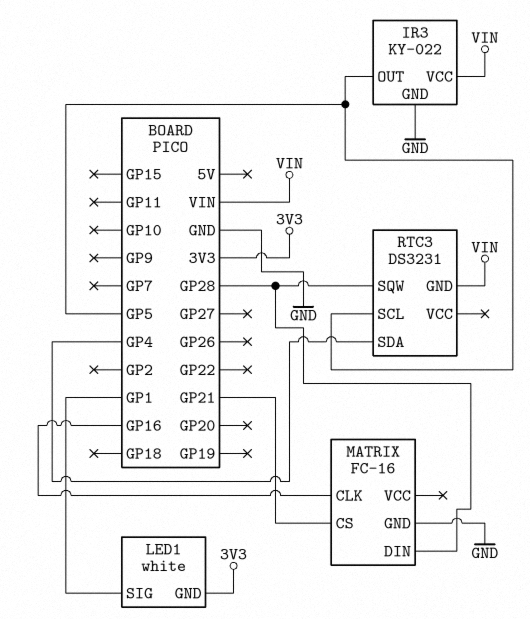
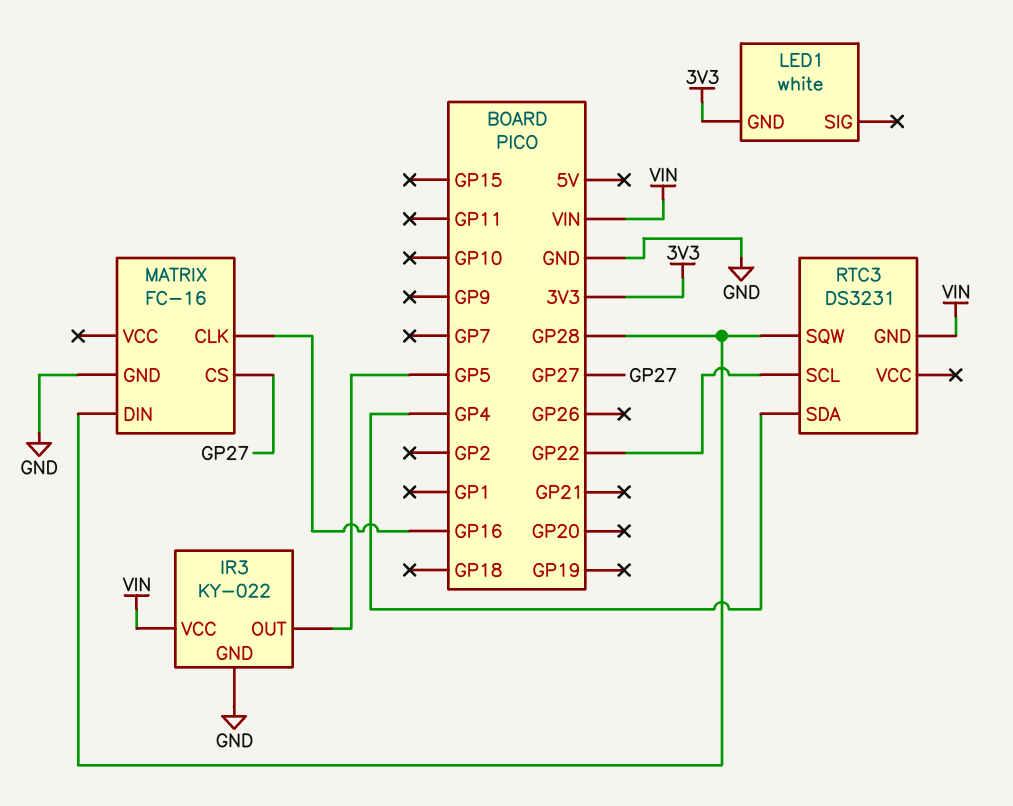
LED1 pin SIG: GP1 -> none
MATRIX pin CS: GP21 -> GP27
RTC3 pin SCL: GP5 -> GP22

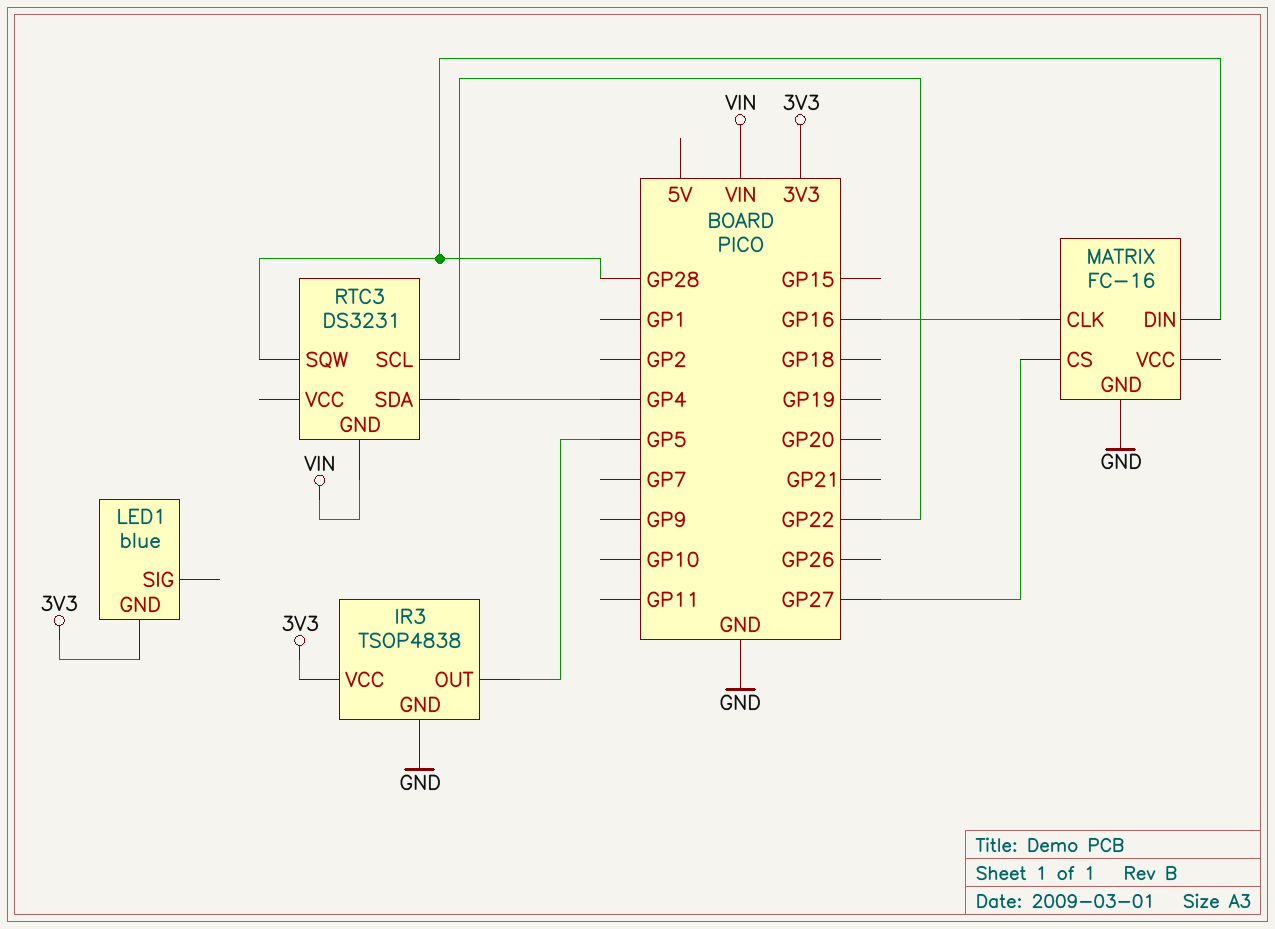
IR3: KY-022 -> TSOP4838
IR3 pin VCC: VIN -> 3V3
LED1: white -> blue

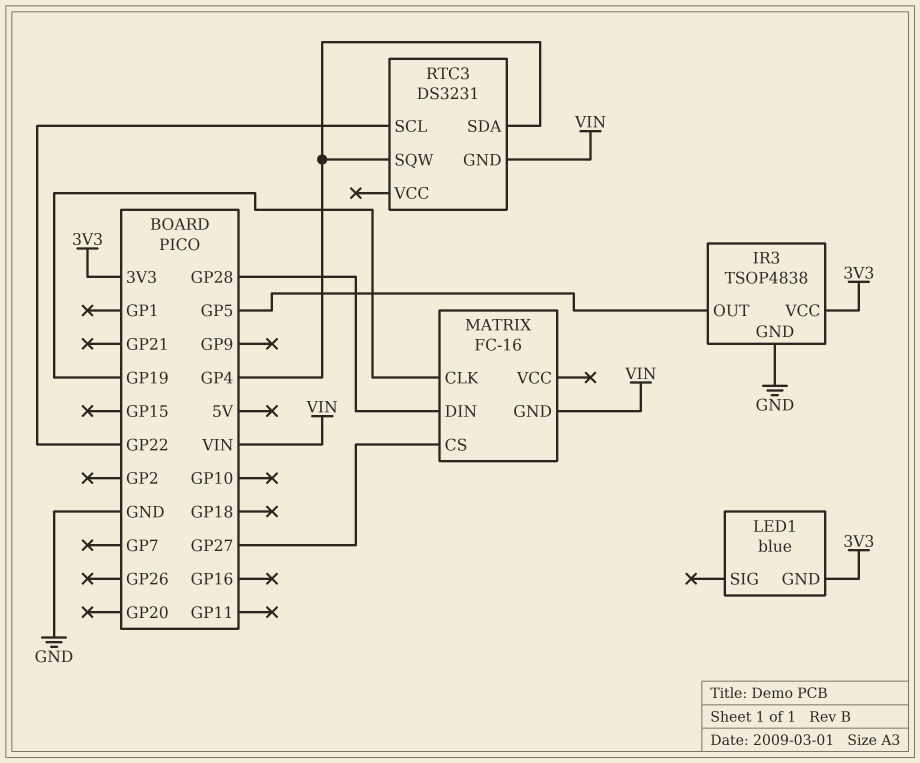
MATRIX pin CLK: GP16 -> GP19
MATRIX pin GND: GND -> VIN
RTC3 pin SQW: GP28 -> GP4

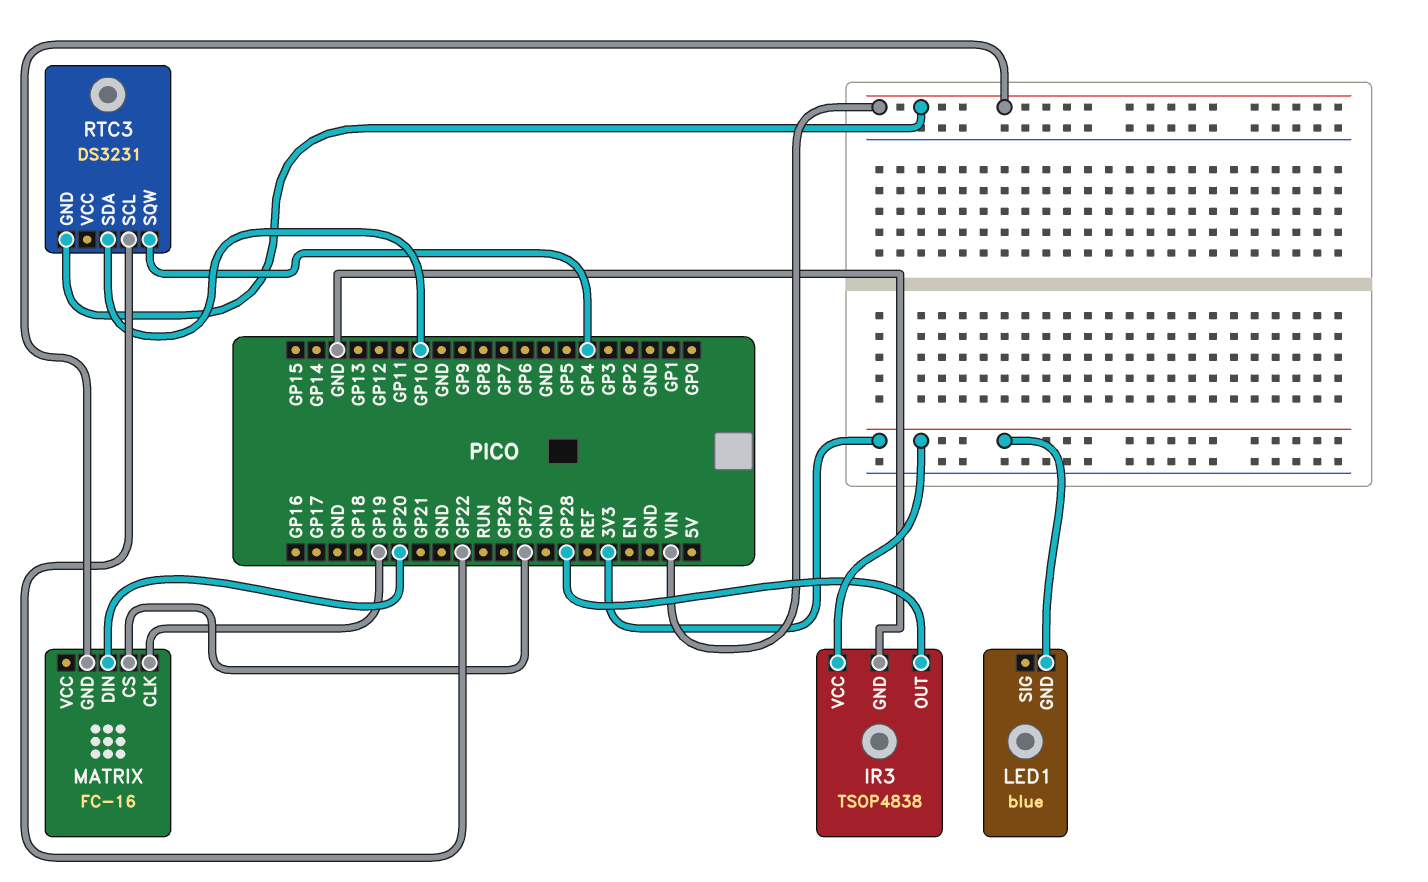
IR3 pin OUT: GP5 -> GP28
MATRIX pin DIN: GP28 -> GP20
RTC3 pin SDA: GP4 -> GP10

